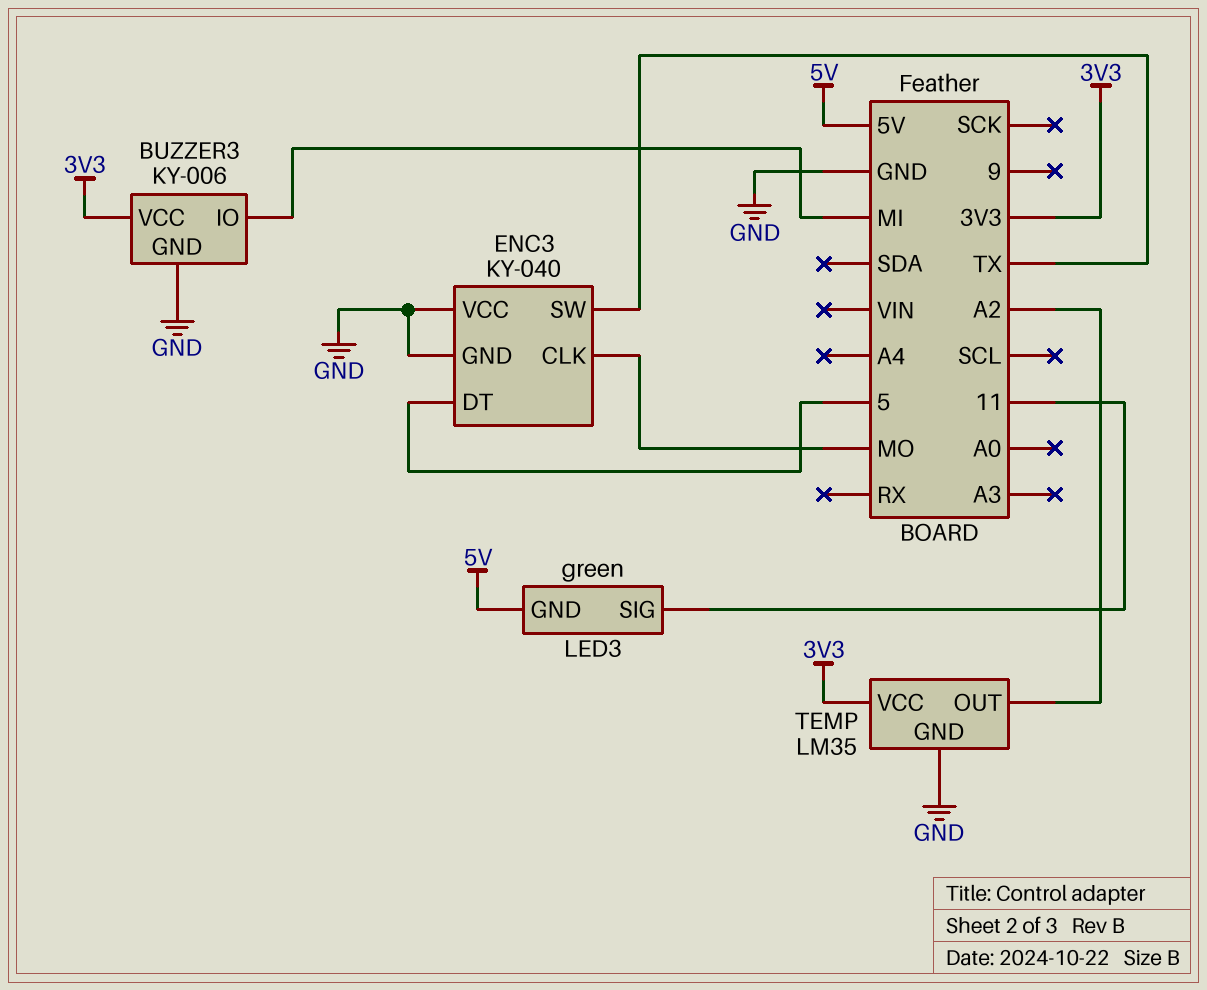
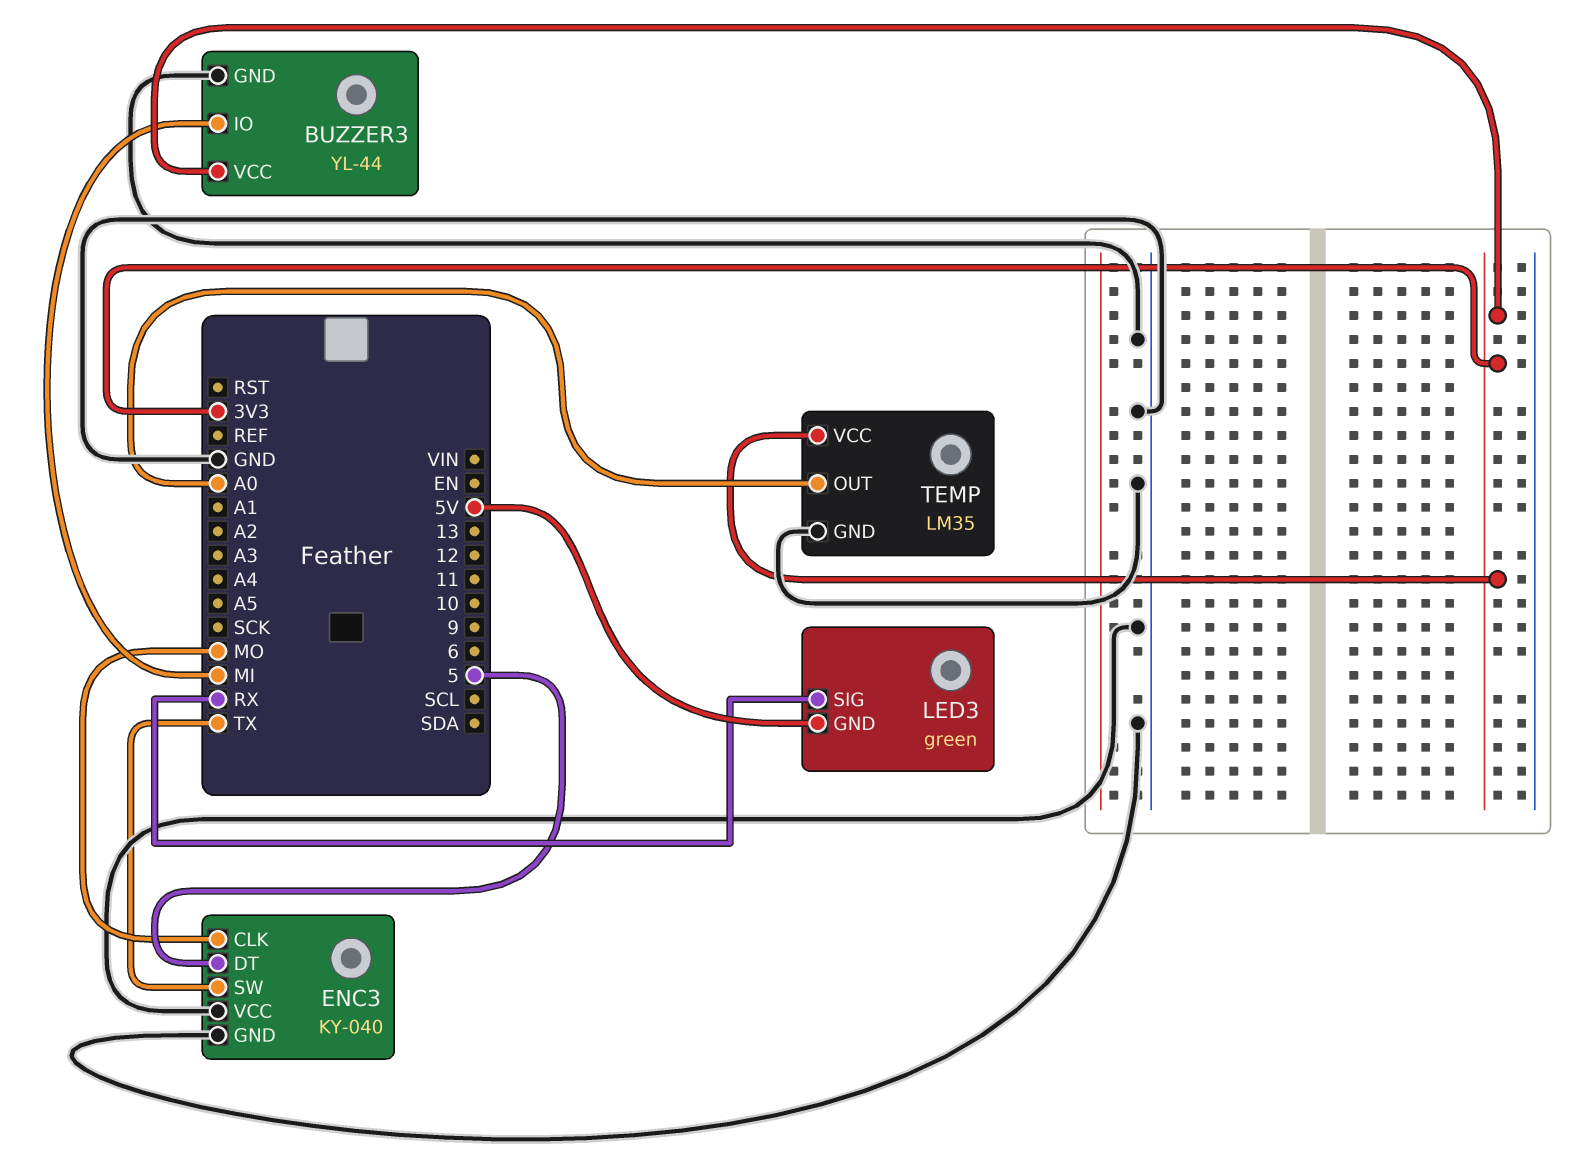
BUZZER3: KY-006 -> YL-44
LED3 pin SIG: 11 -> RX
TEMP pin OUT: A2 -> A0

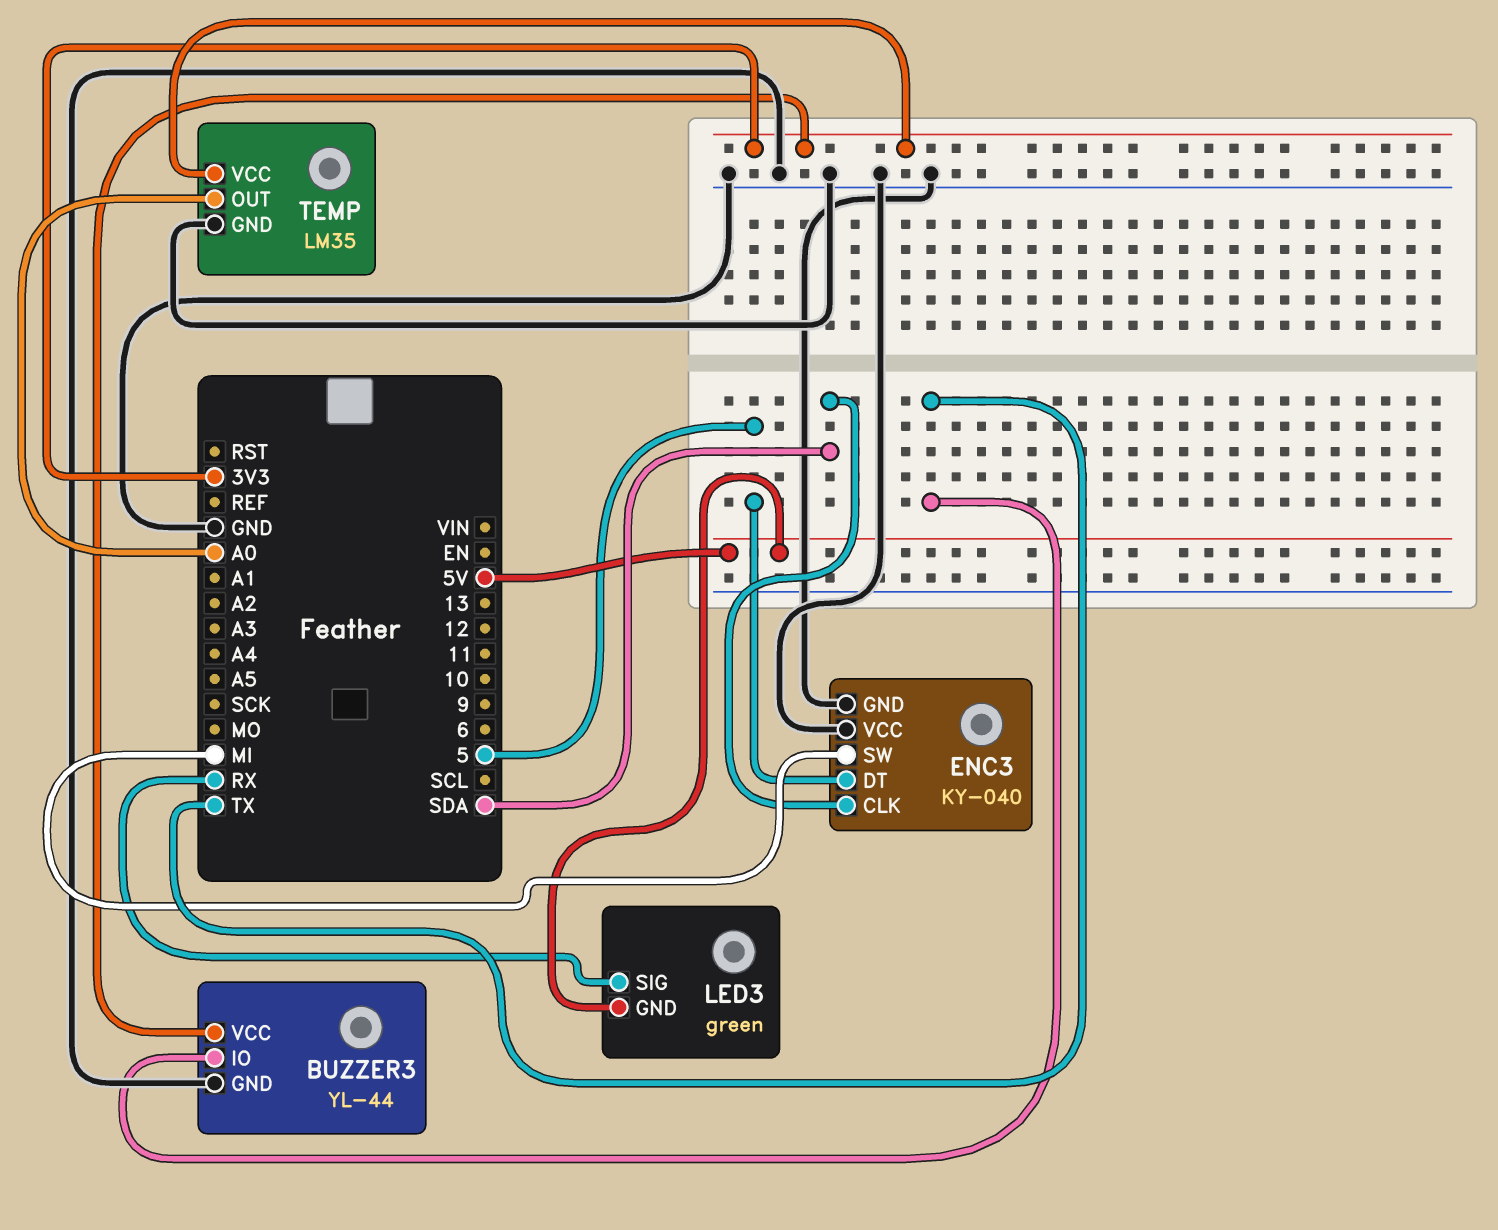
BUZZER3 pin IO: MI -> TX
ENC3 pin CLK: MO -> SDA
ENC3 pin SW: TX -> MI

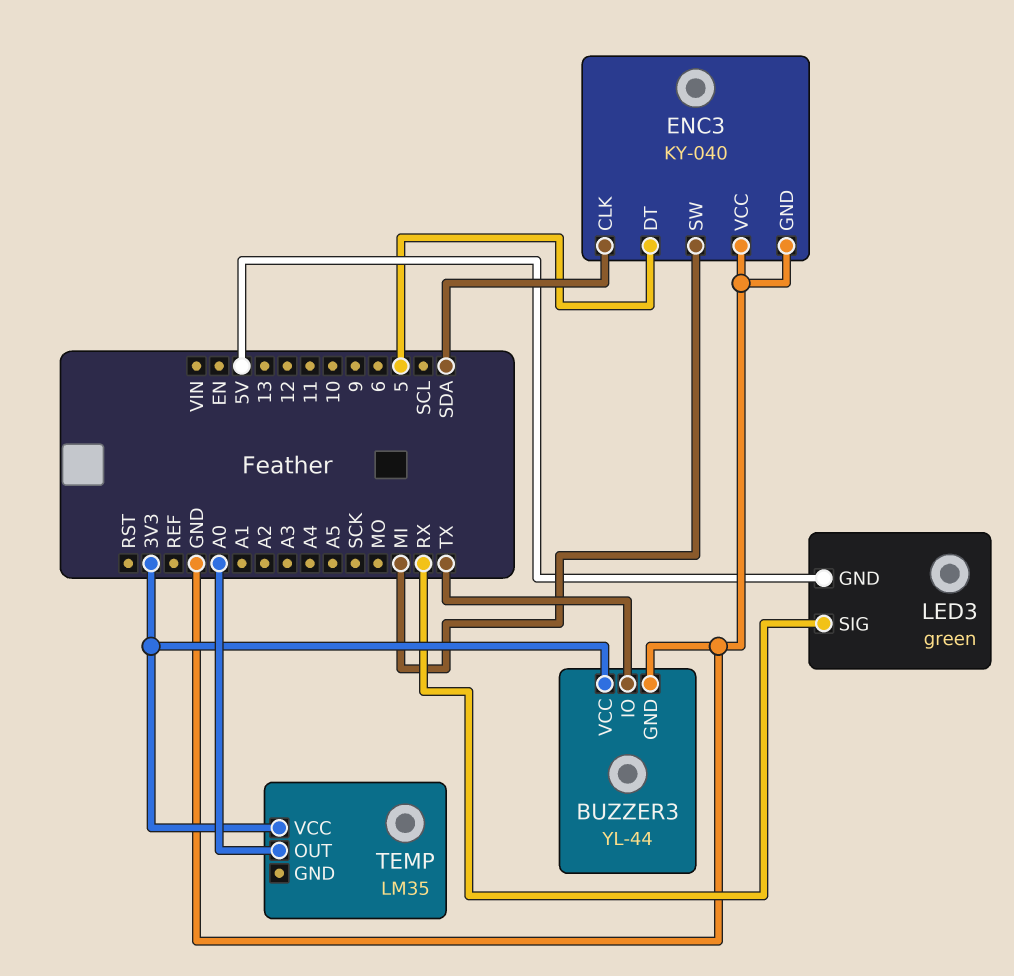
TEMP pin GND: GND -> none

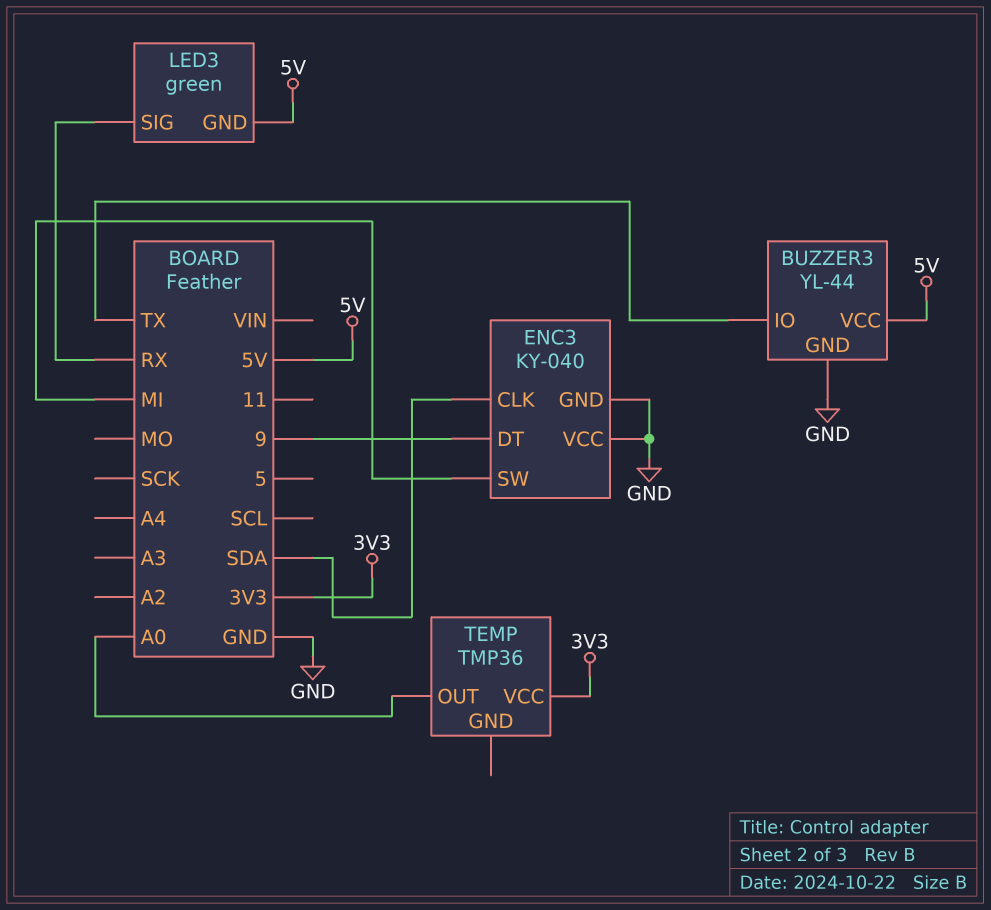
BUZZER3 pin VCC: 3V3 -> 5V
ENC3 pin DT: 5 -> 9
TEMP: LM35 -> TMP36

